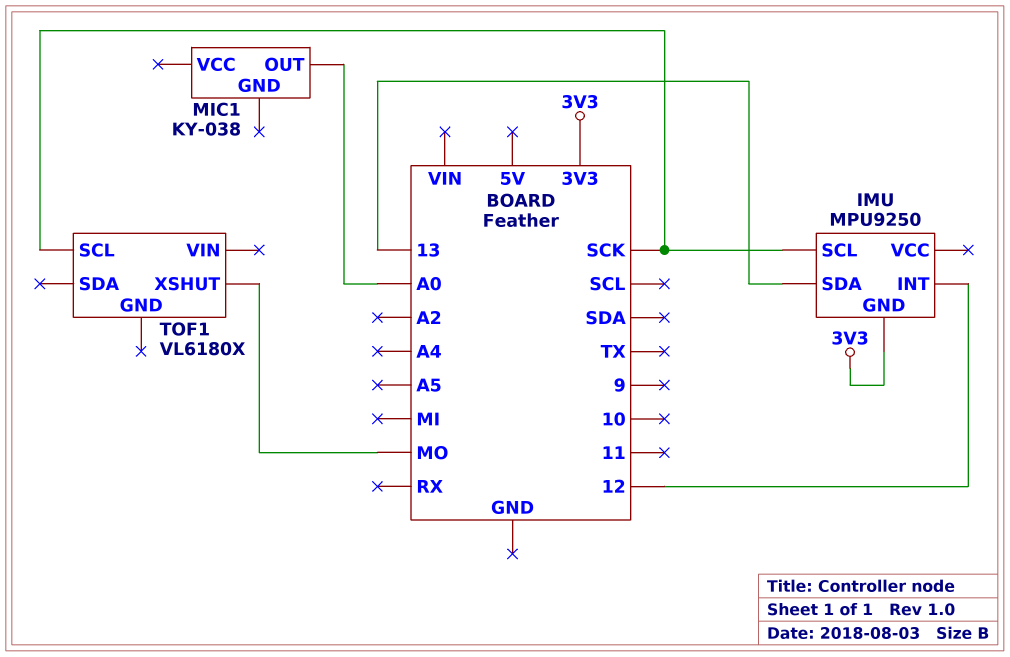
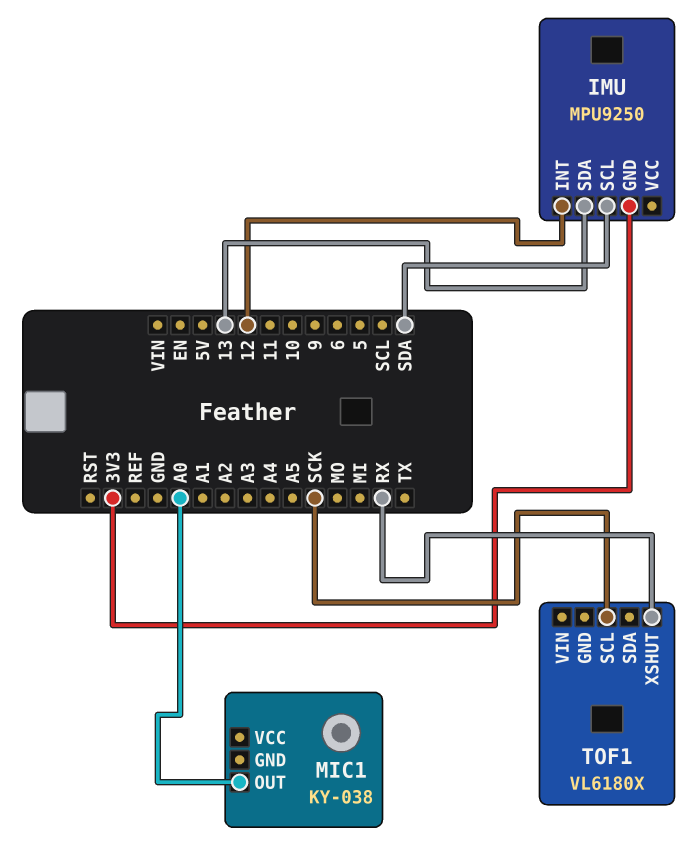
IMU pin SCL: SCK -> SDA
TOF1 pin XSHUT: MO -> RX

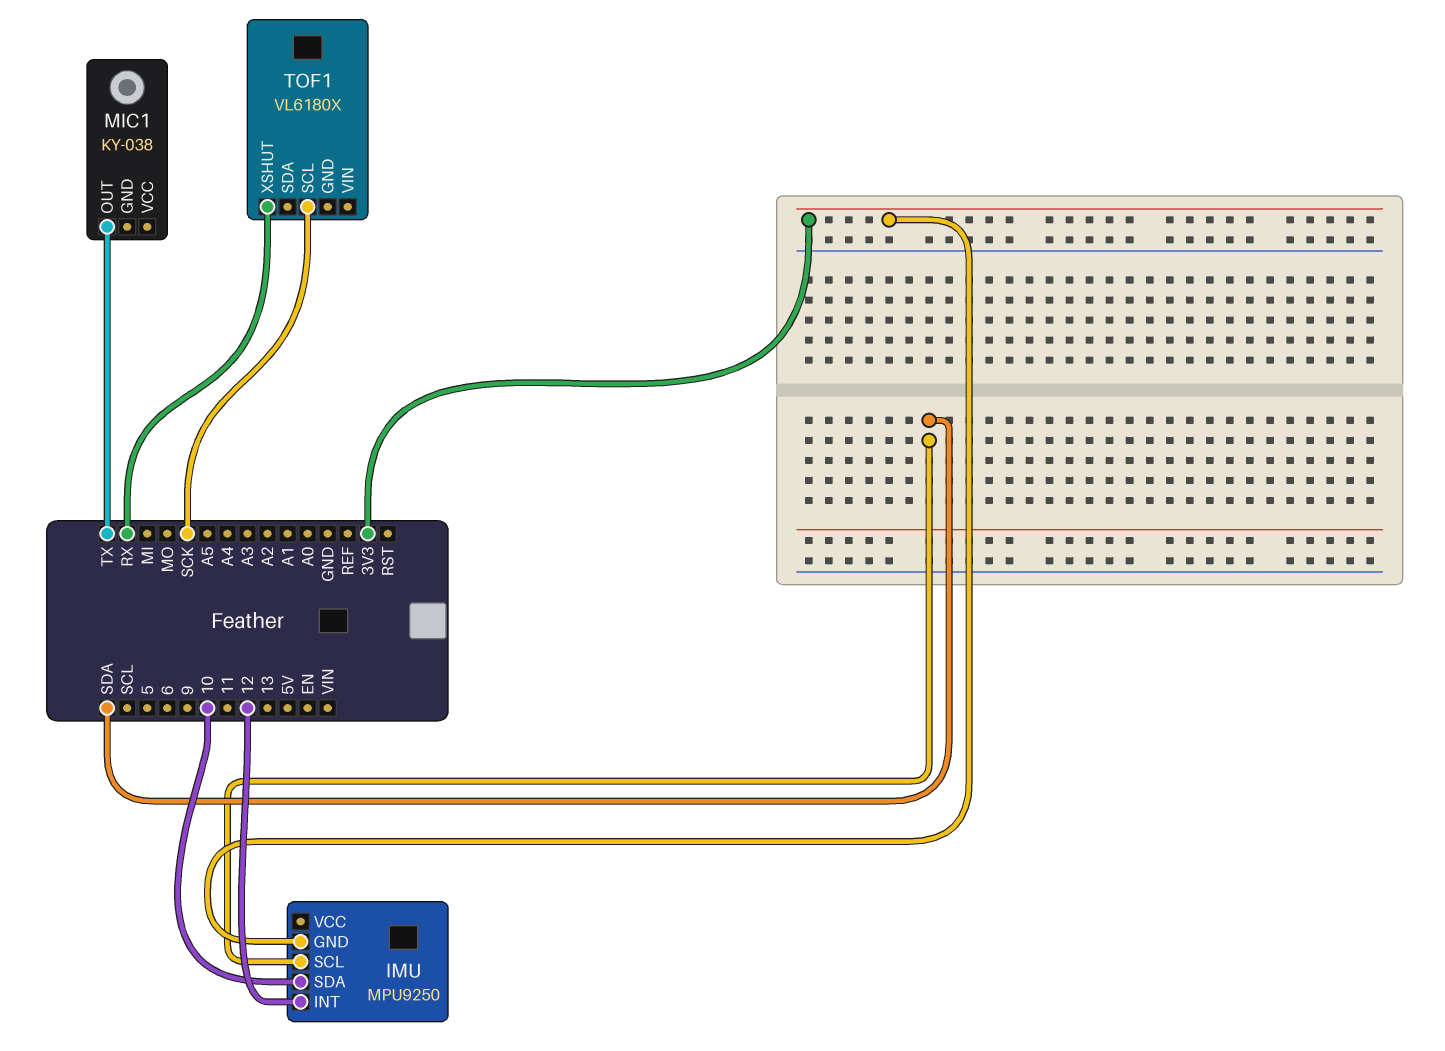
IMU pin SDA: 13 -> 10
MIC1 pin OUT: A0 -> TX

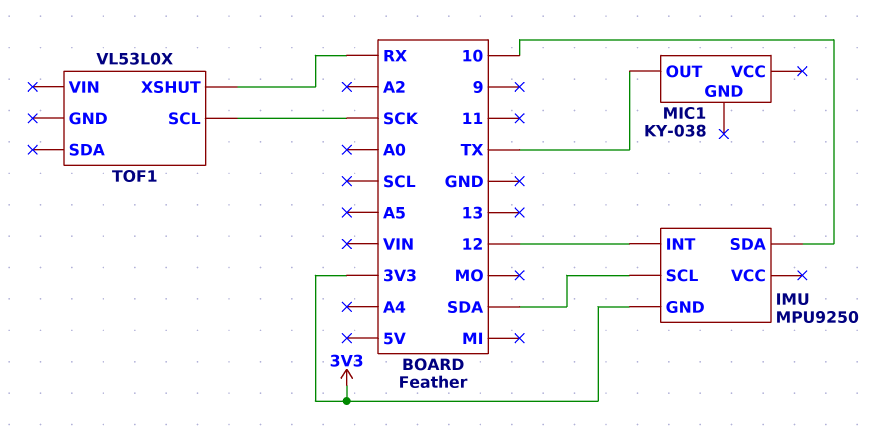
TOF1: VL6180X -> VL53L0X

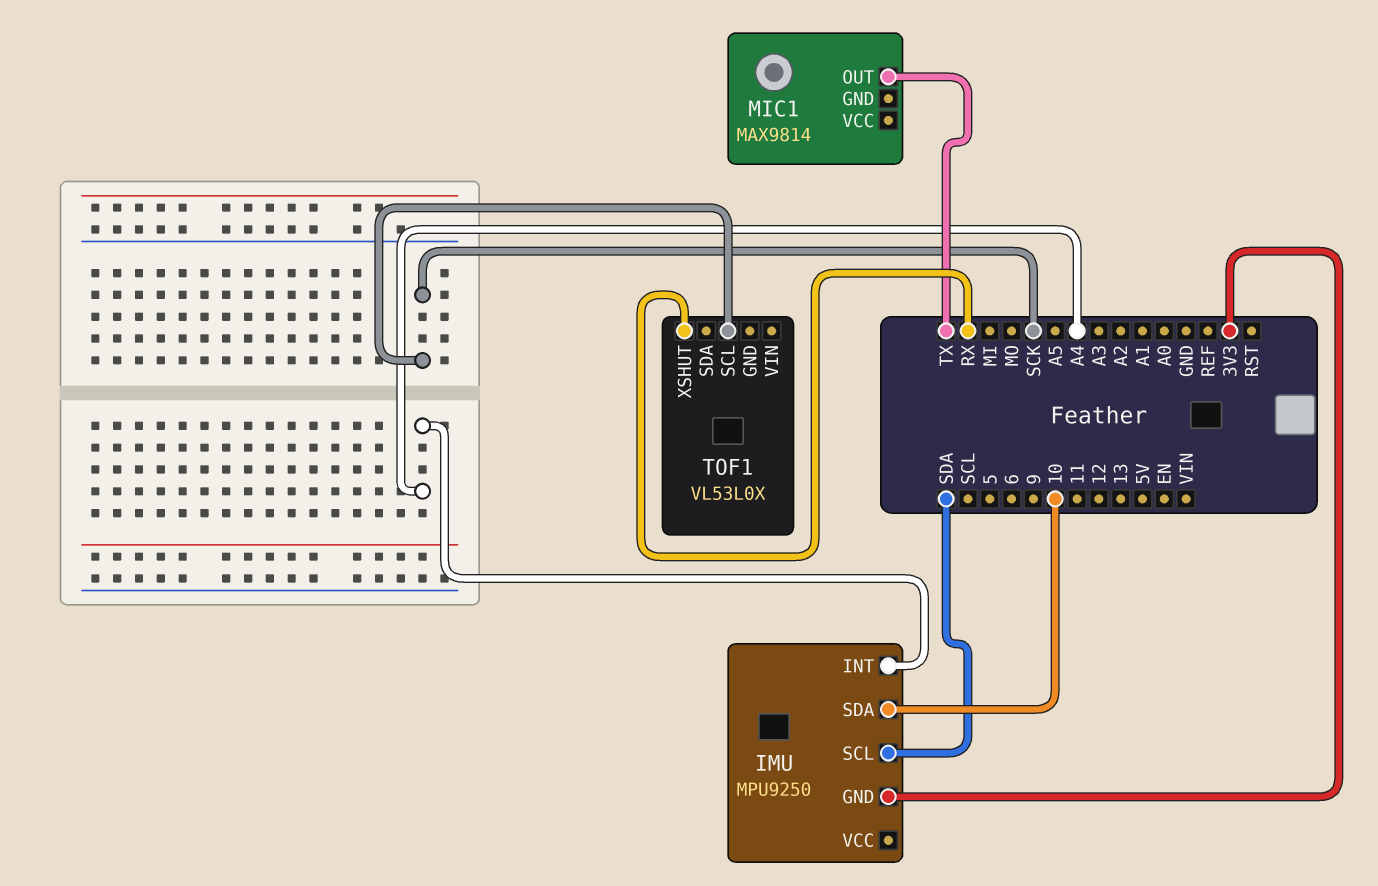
IMU pin INT: 12 -> A4
MIC1: KY-038 -> MAX9814

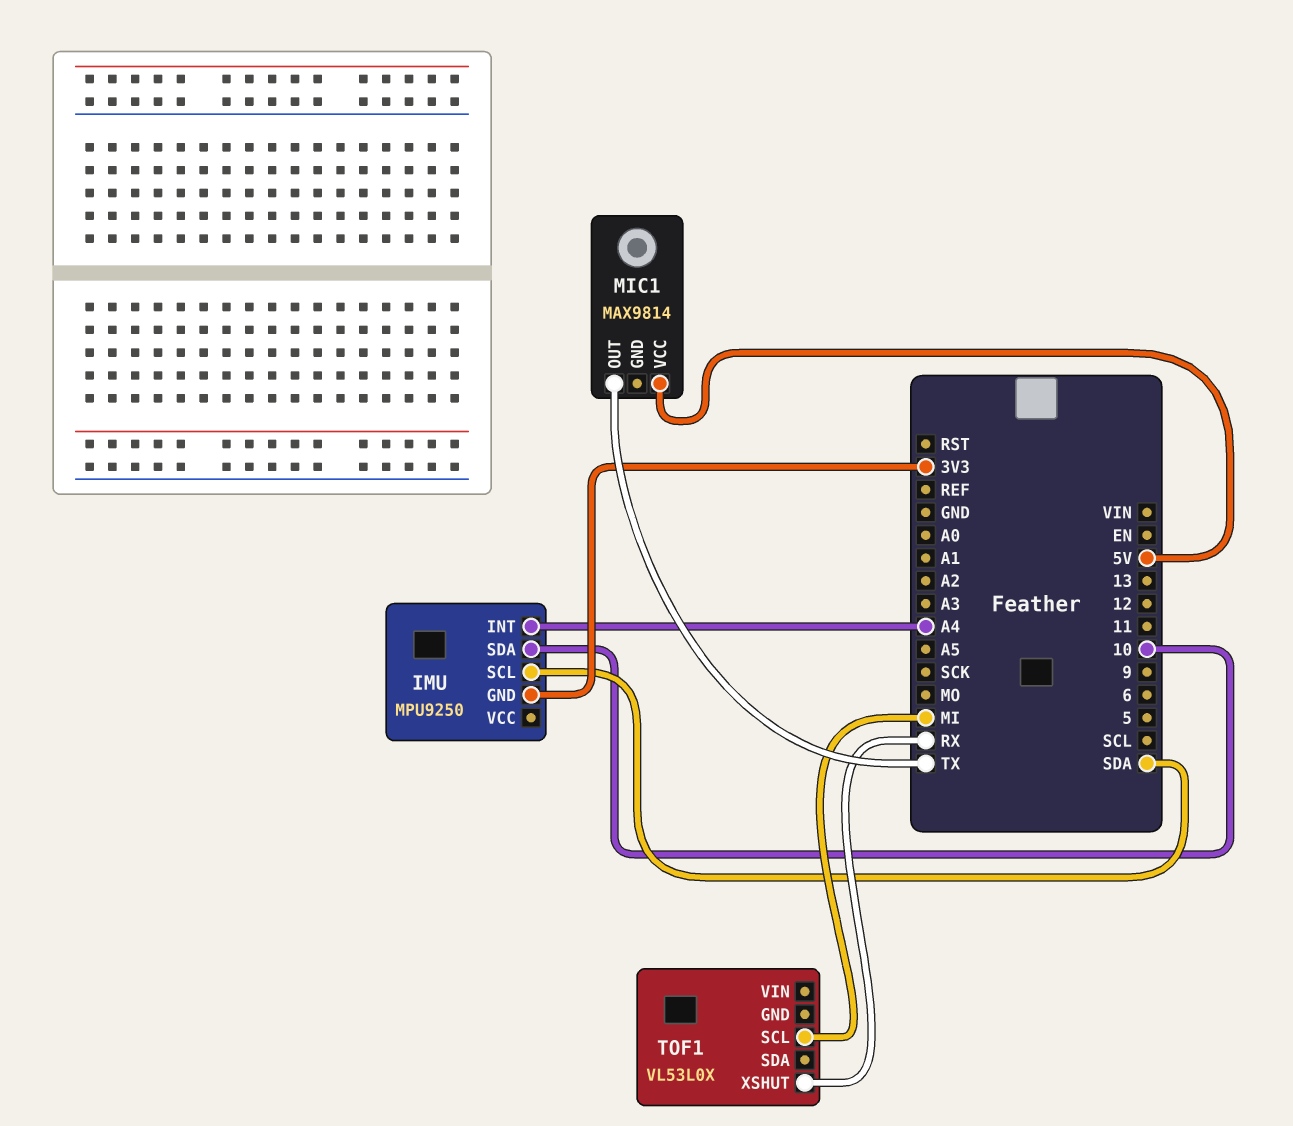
MIC1 pin VCC: none -> 5V
TOF1 pin SCL: SCK -> MI

